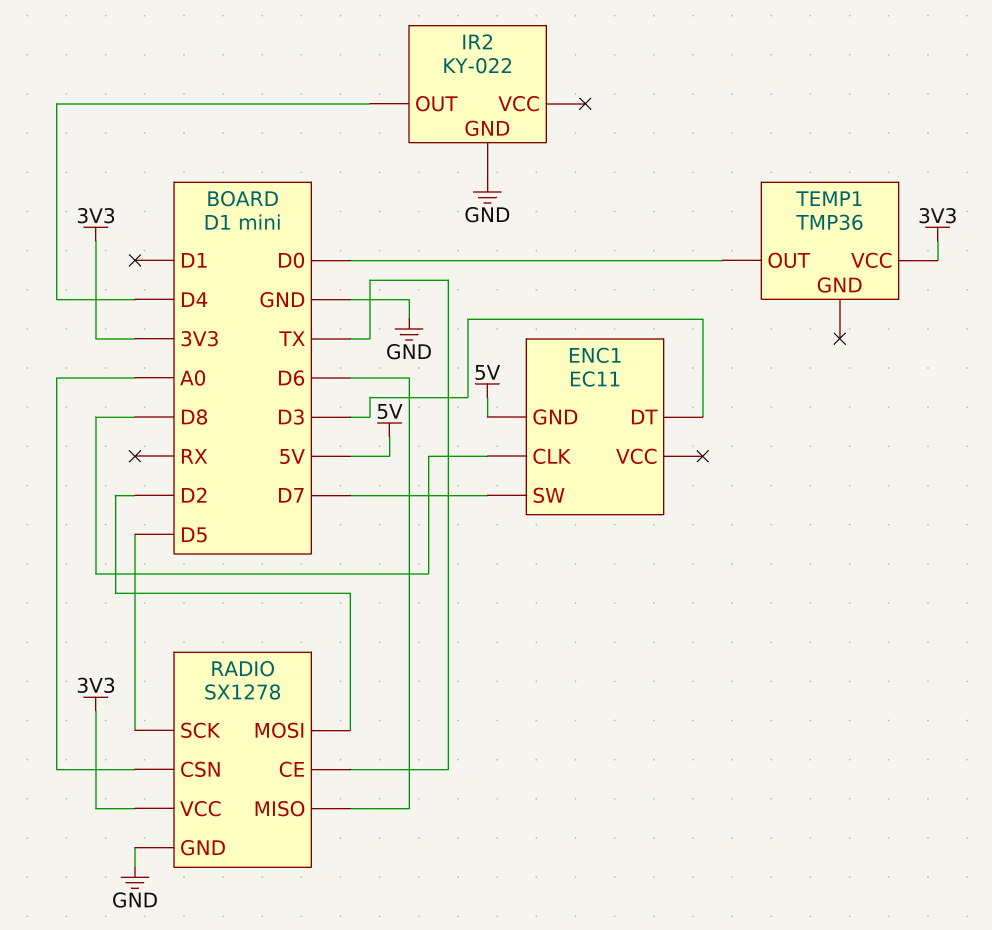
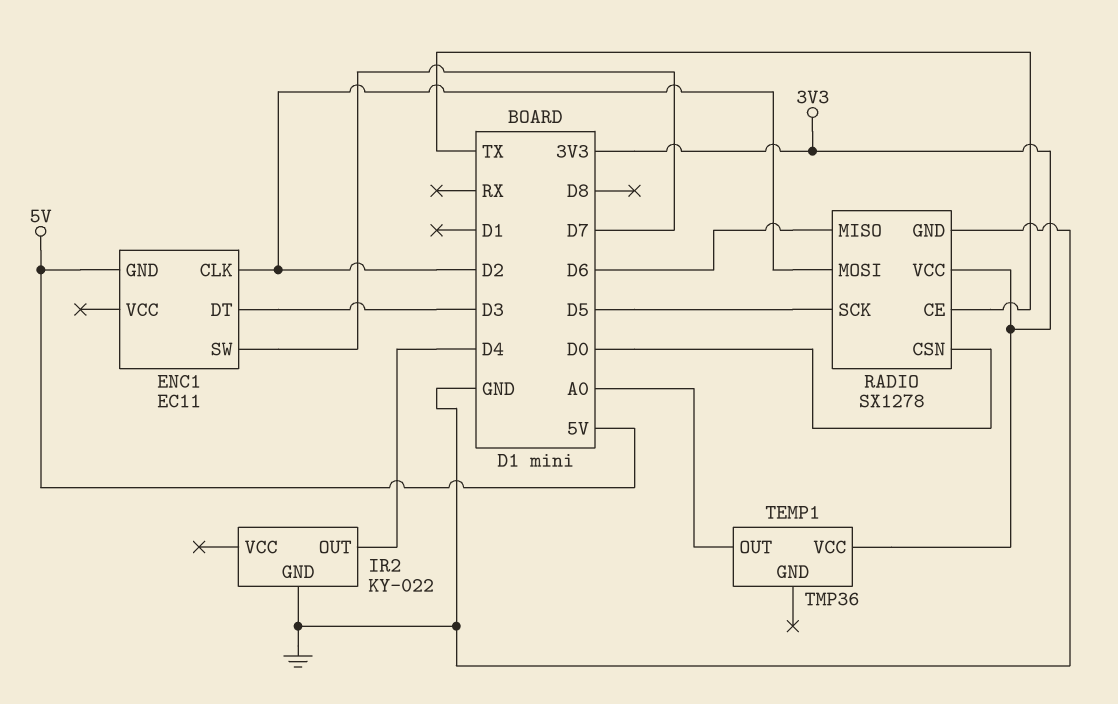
ENC1 pin CLK: D8 -> D2
RADIO pin CSN: A0 -> D0
TEMP1 pin OUT: D0 -> A0

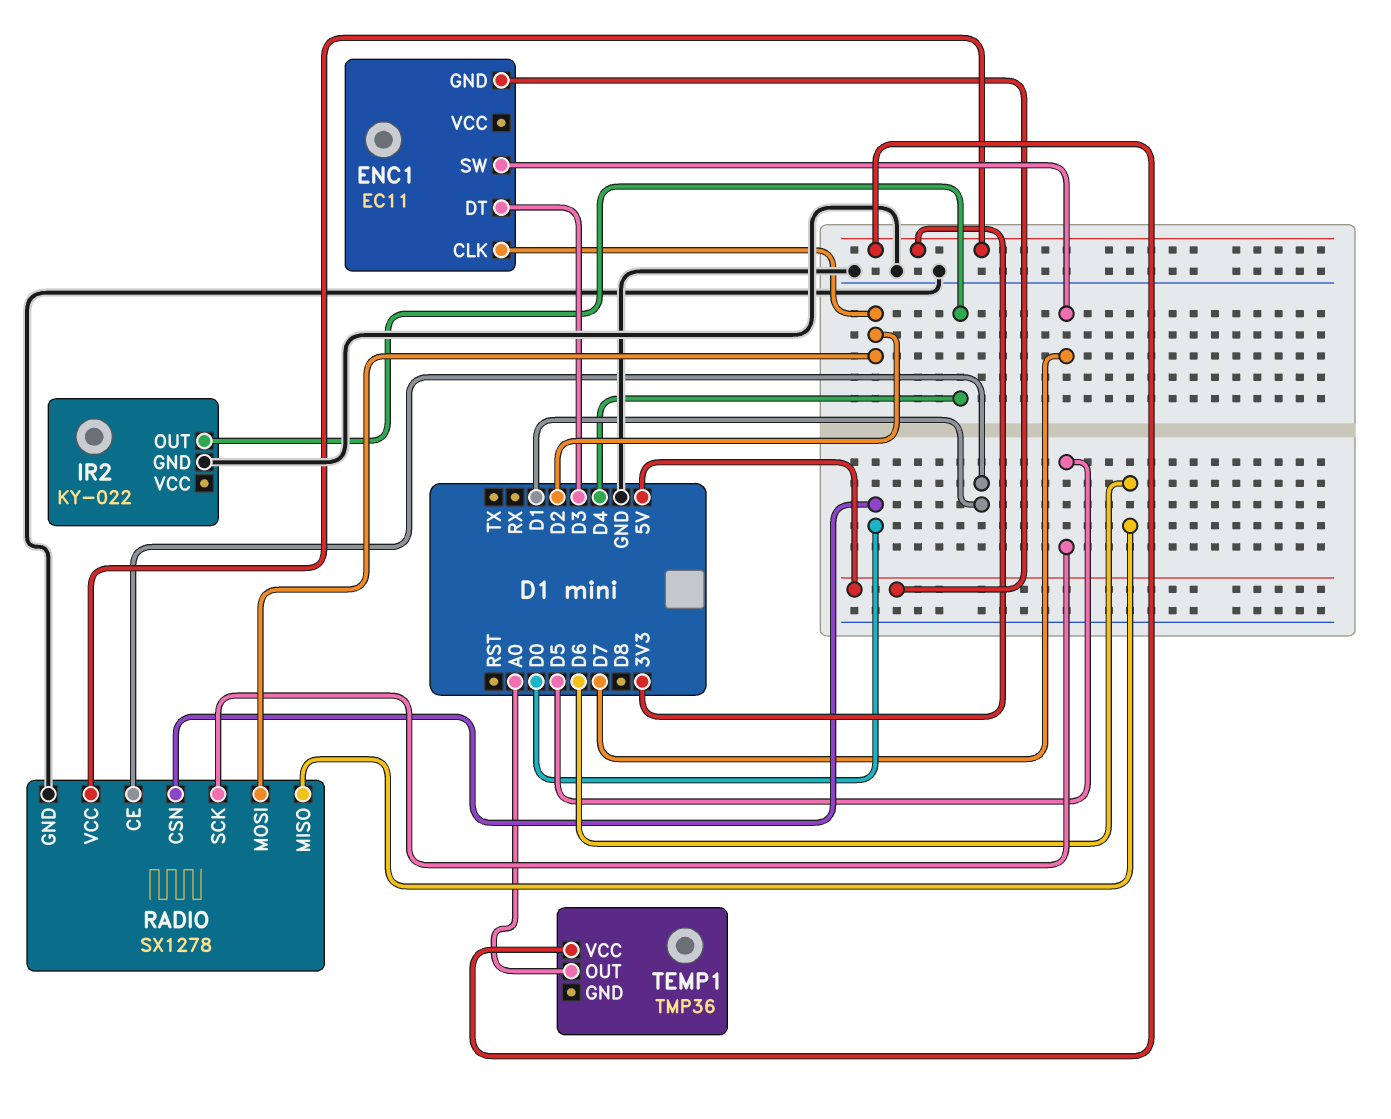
RADIO pin CE: TX -> D1

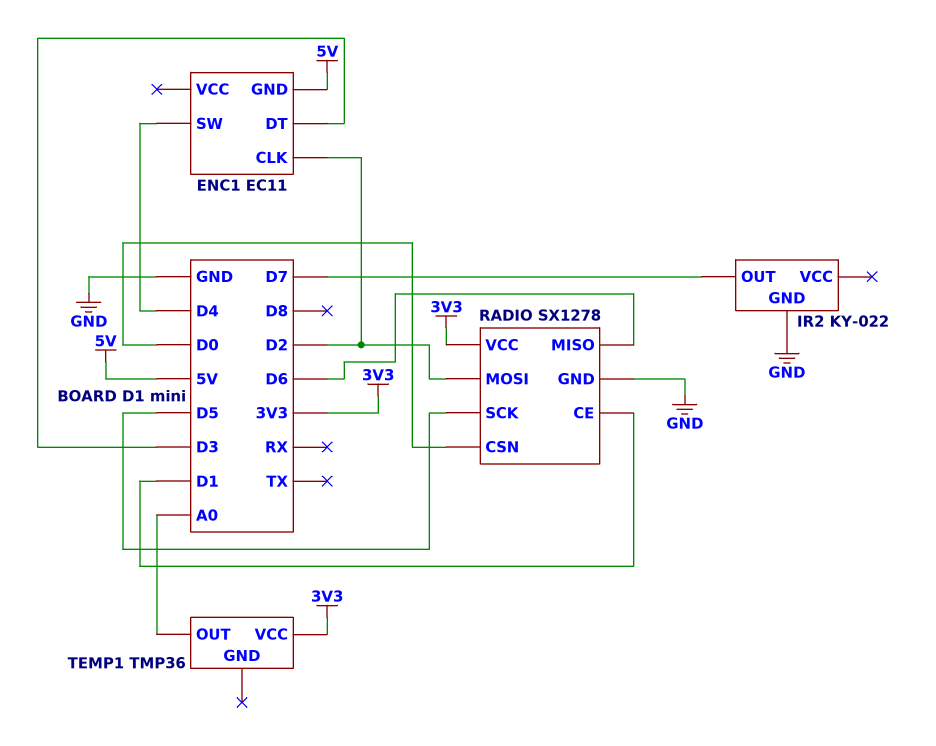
ENC1 pin SW: D7 -> D4
IR2 pin OUT: D4 -> D7

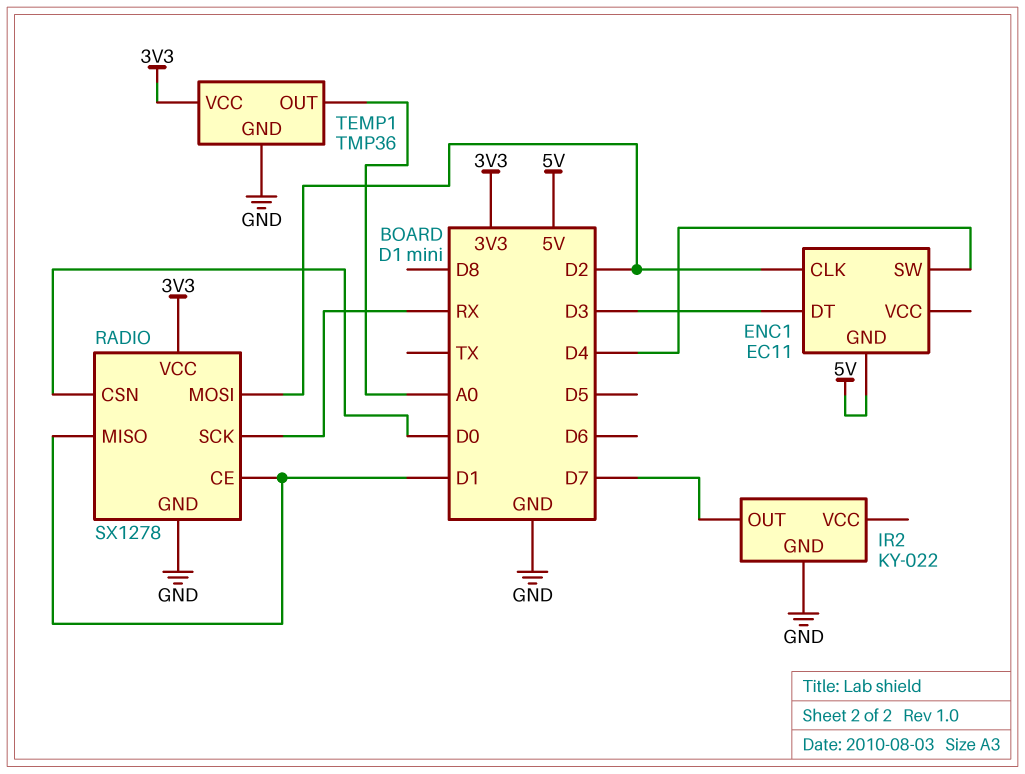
RADIO pin MISO: D6 -> D1
RADIO pin SCK: D5 -> RX
TEMP1 pin GND: none -> GND

